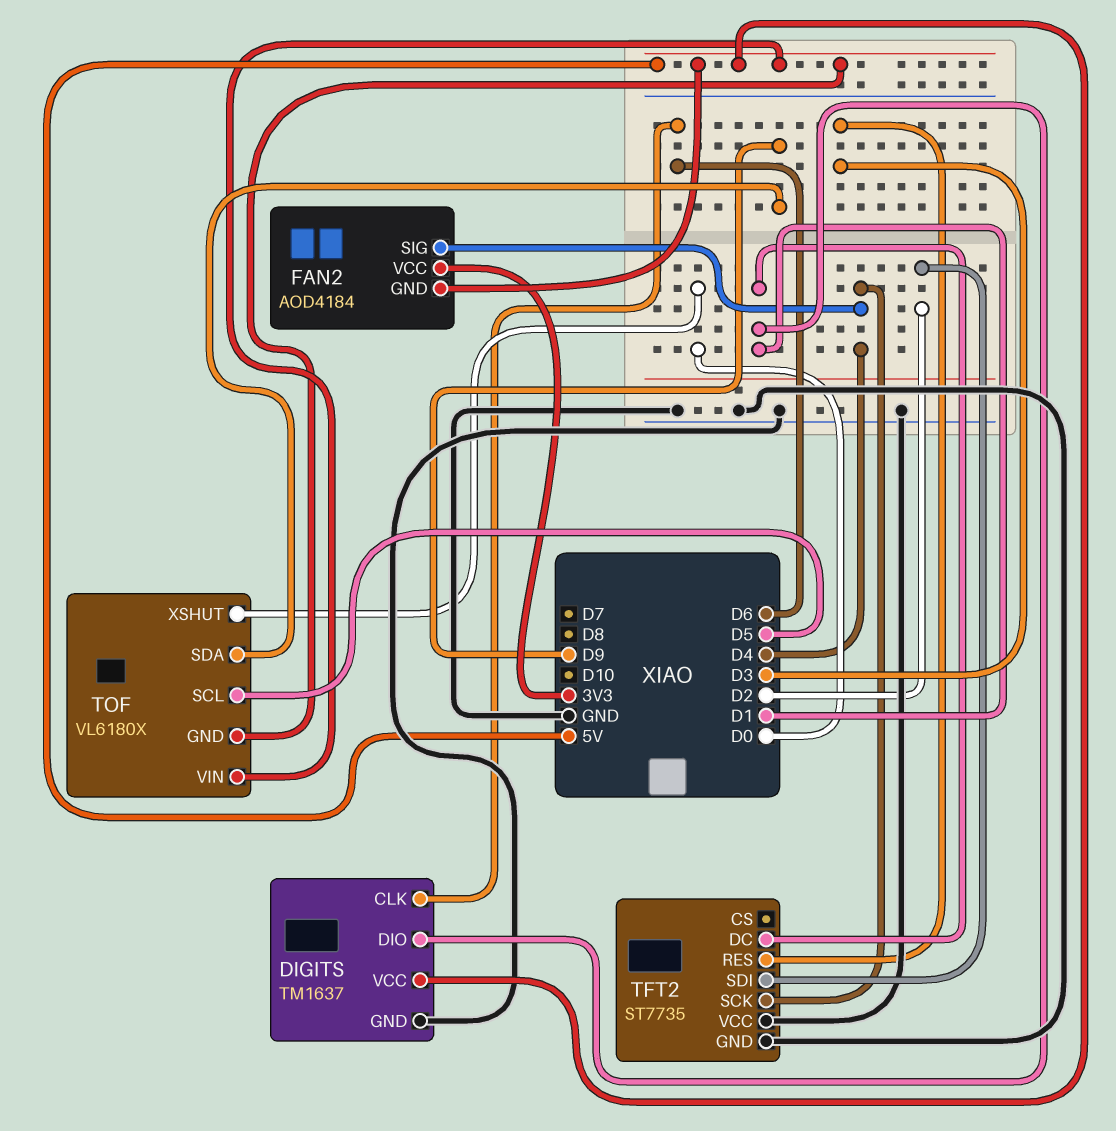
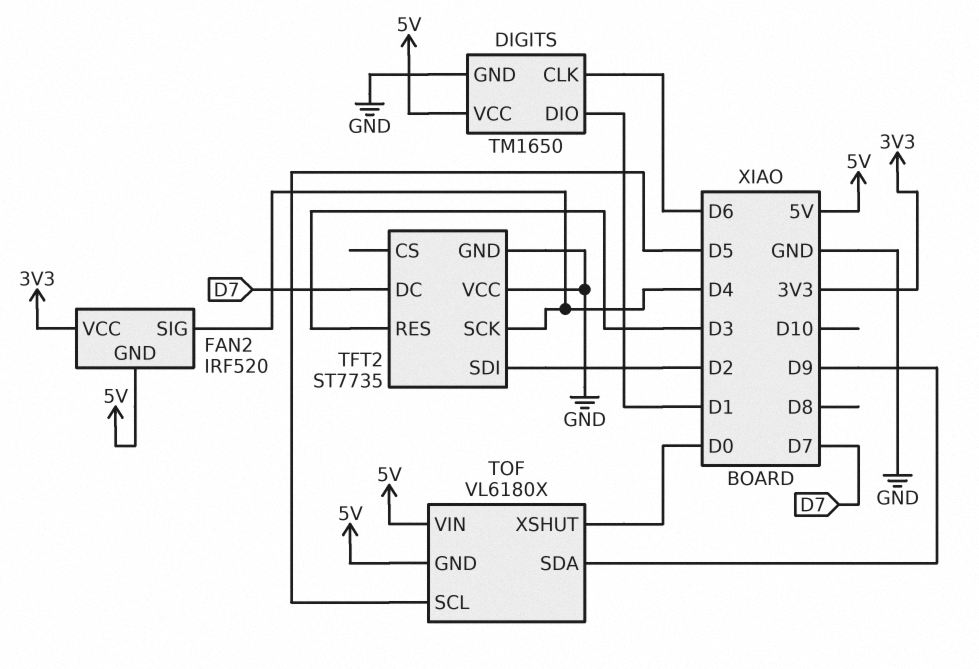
DIGITS: TM1637 -> TM1650
FAN2: AOD4184 -> IRF520
TFT2 pin DC: D1 -> D7

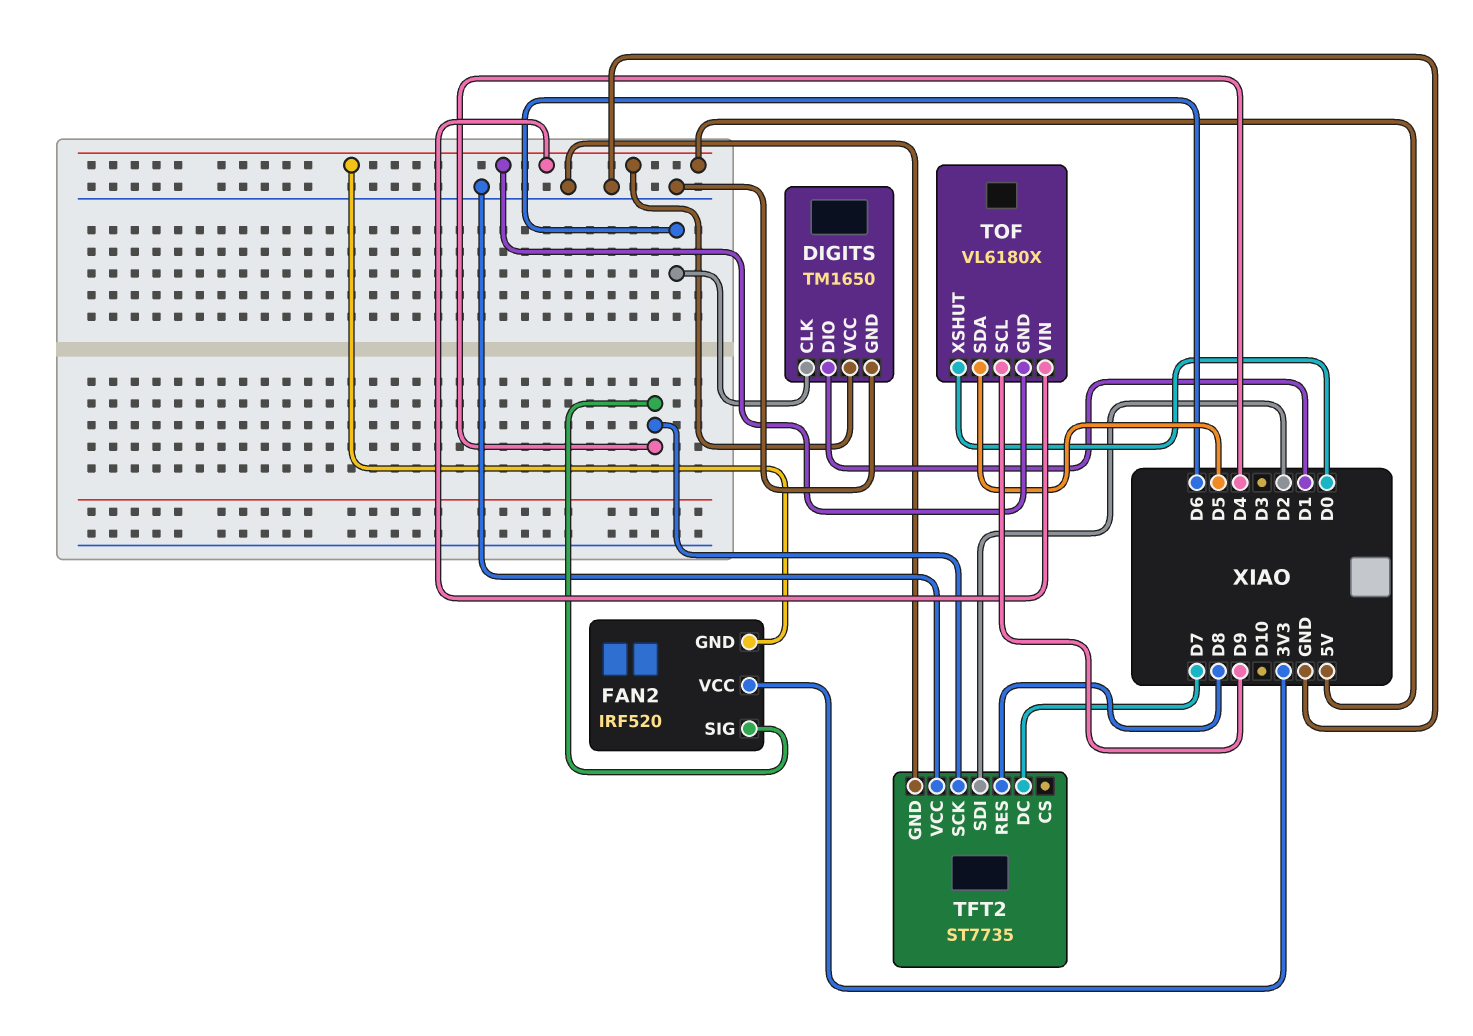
TFT2 pin RES: D3 -> D8
TOF pin SCL: D5 -> D9
TOF pin SDA: D9 -> D5

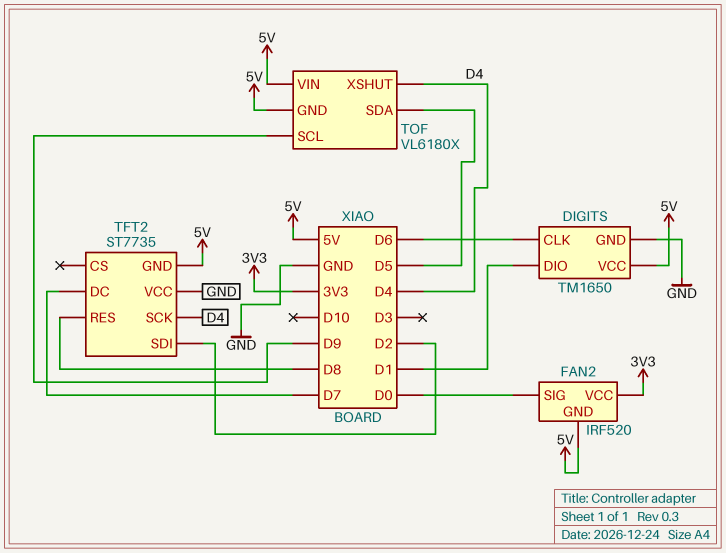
FAN2 pin SIG: D4 -> D0
TFT2 pin GND: GND -> 5V
TOF pin XSHUT: D0 -> D4

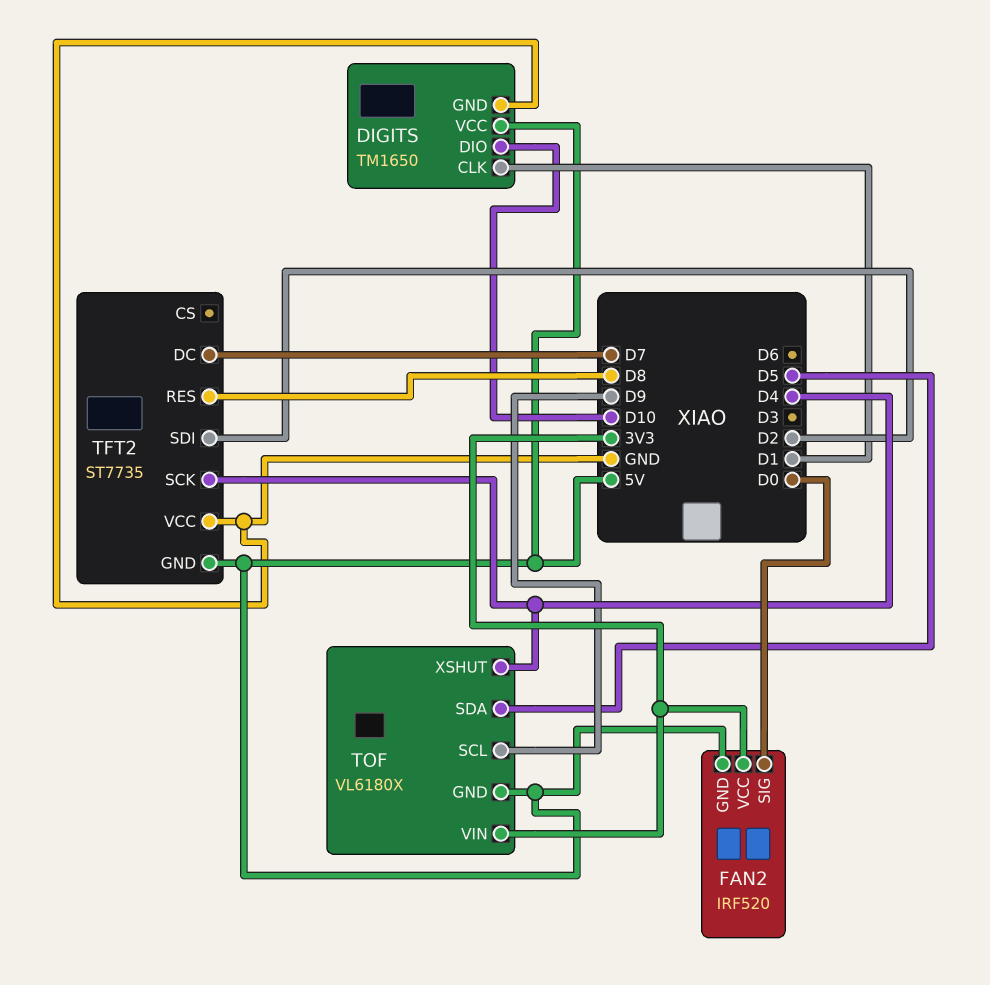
DIGITS pin CLK: D6 -> D1
DIGITS pin DIO: D1 -> D10
TOF pin VIN: 5V -> 3V3

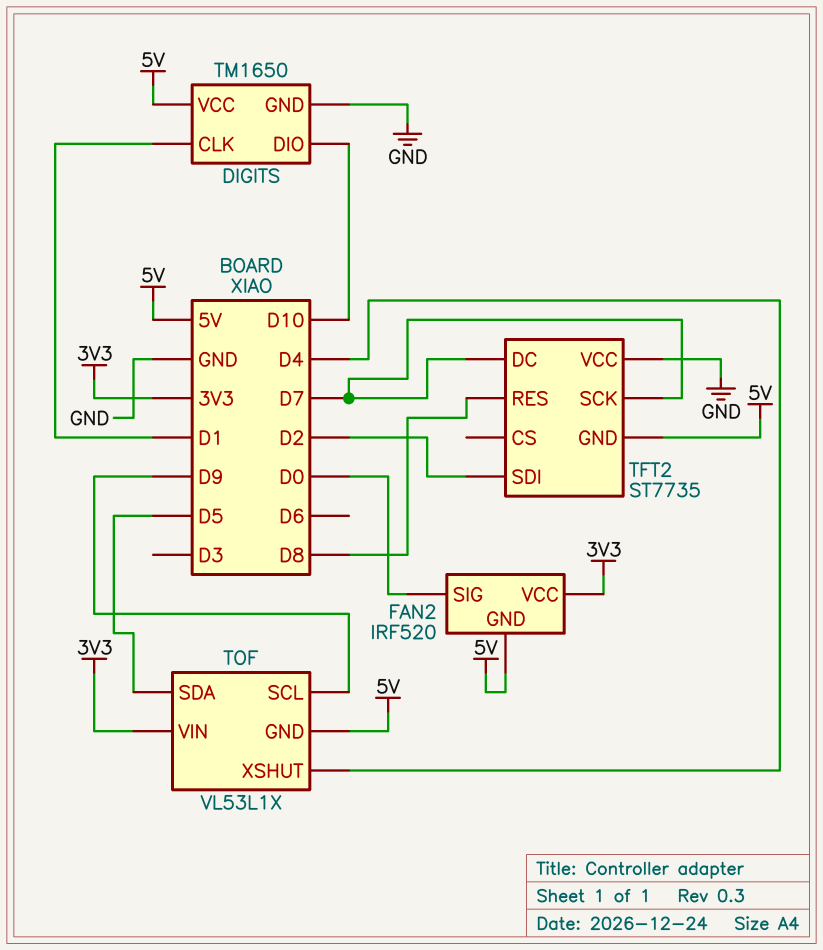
TFT2 pin SCK: D4 -> D7
TOF: VL6180X -> VL53L1X

